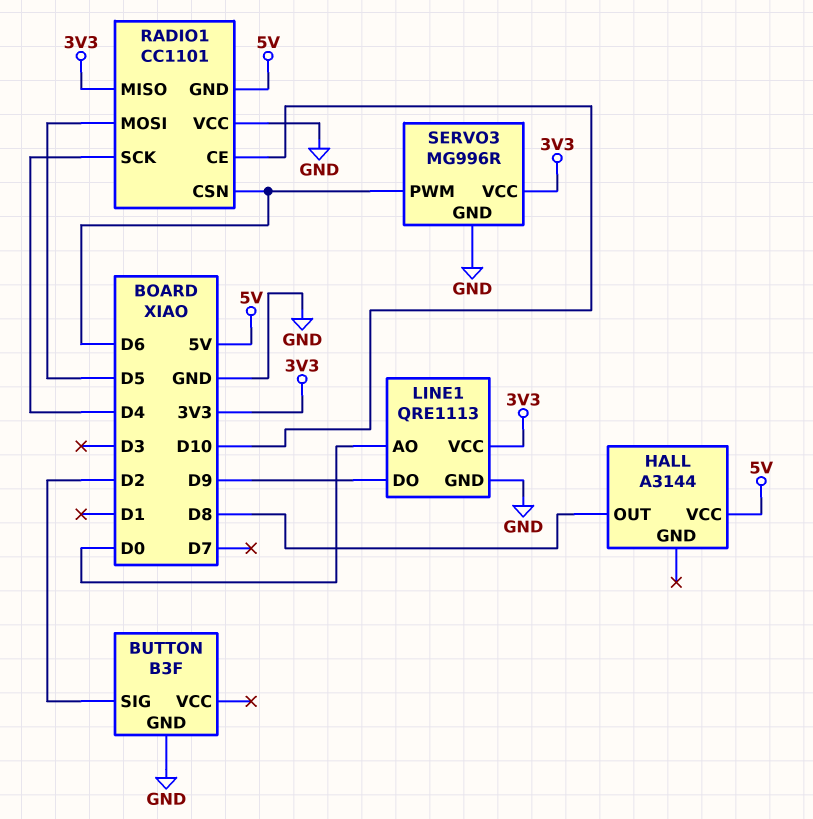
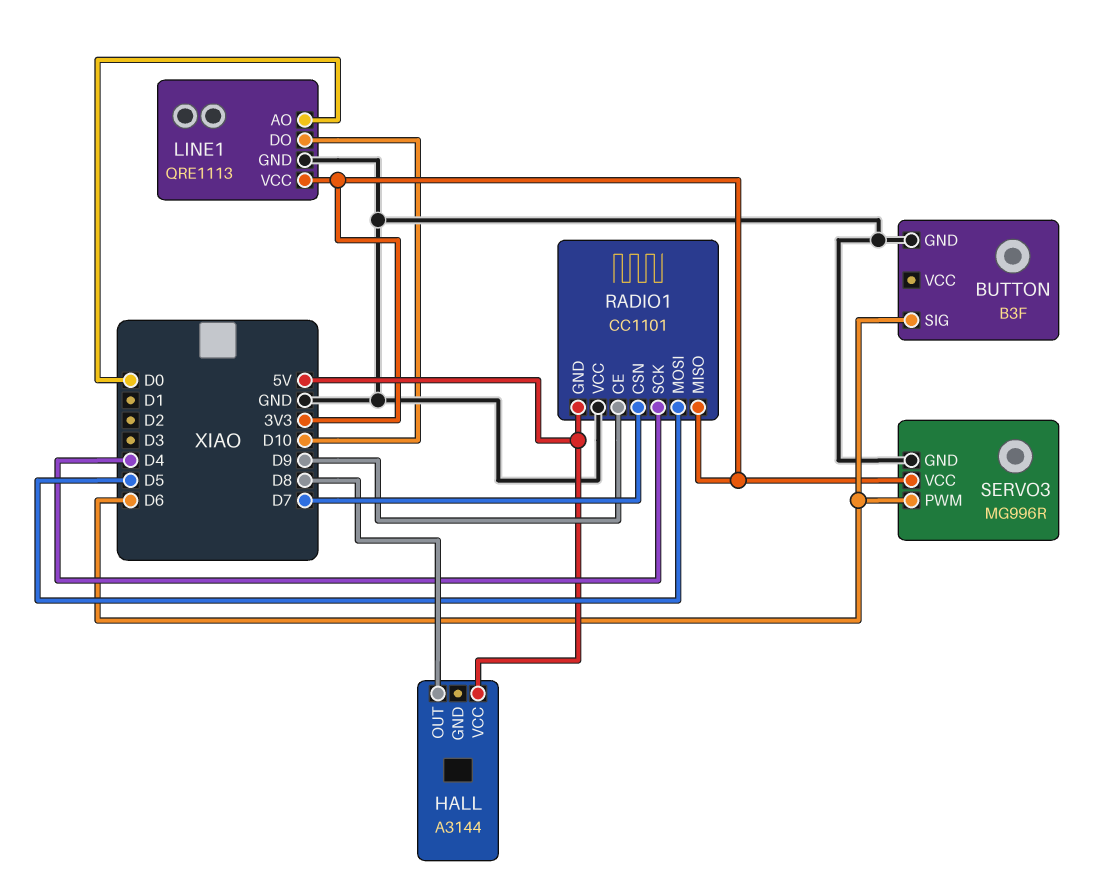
BUTTON pin SIG: D2 -> D6
LINE1 pin DO: D9 -> D10
RADIO1 pin CE: D10 -> D9
RADIO1 pin CSN: D6 -> D7

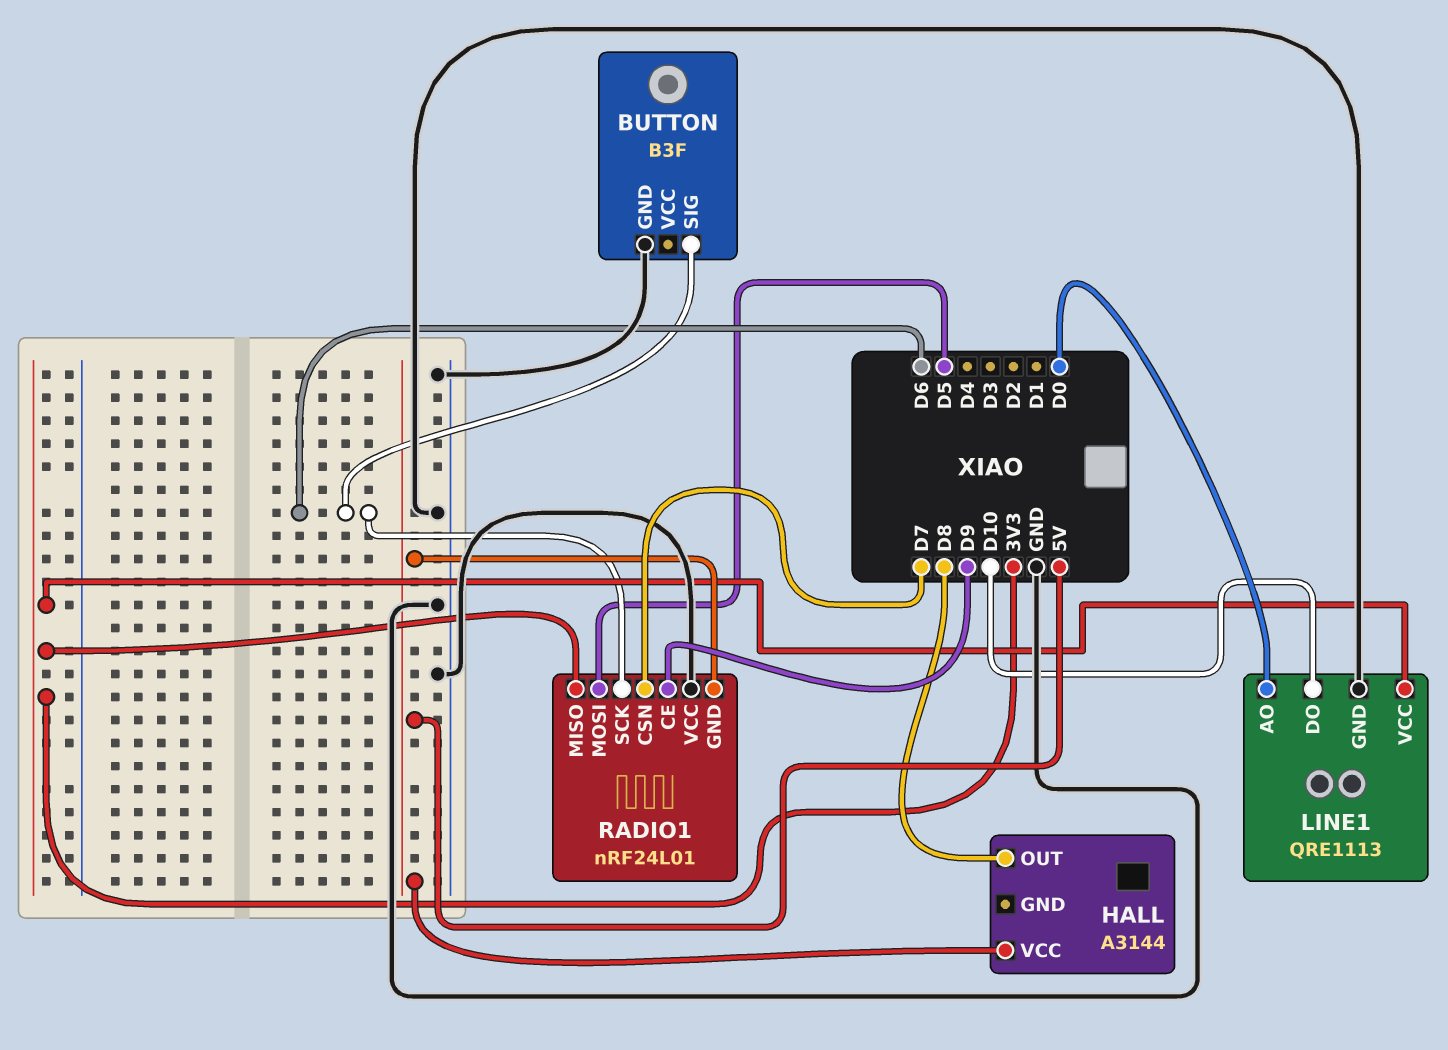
RADIO1: CC1101 -> nRF24L01
RADIO1 pin SCK: D4 -> D6
SERVO3: MG996R -> none
SERVO3 pin GND: GND -> none
SERVO3 pin PWM: D6 -> none
SERVO3 pin VCC: 3V3 -> none

